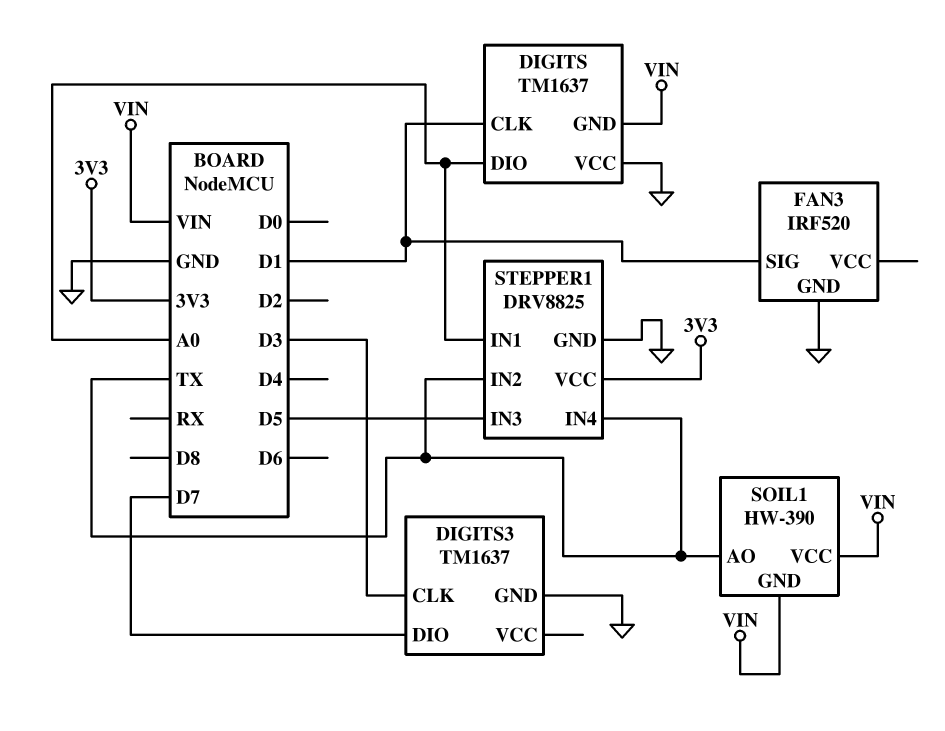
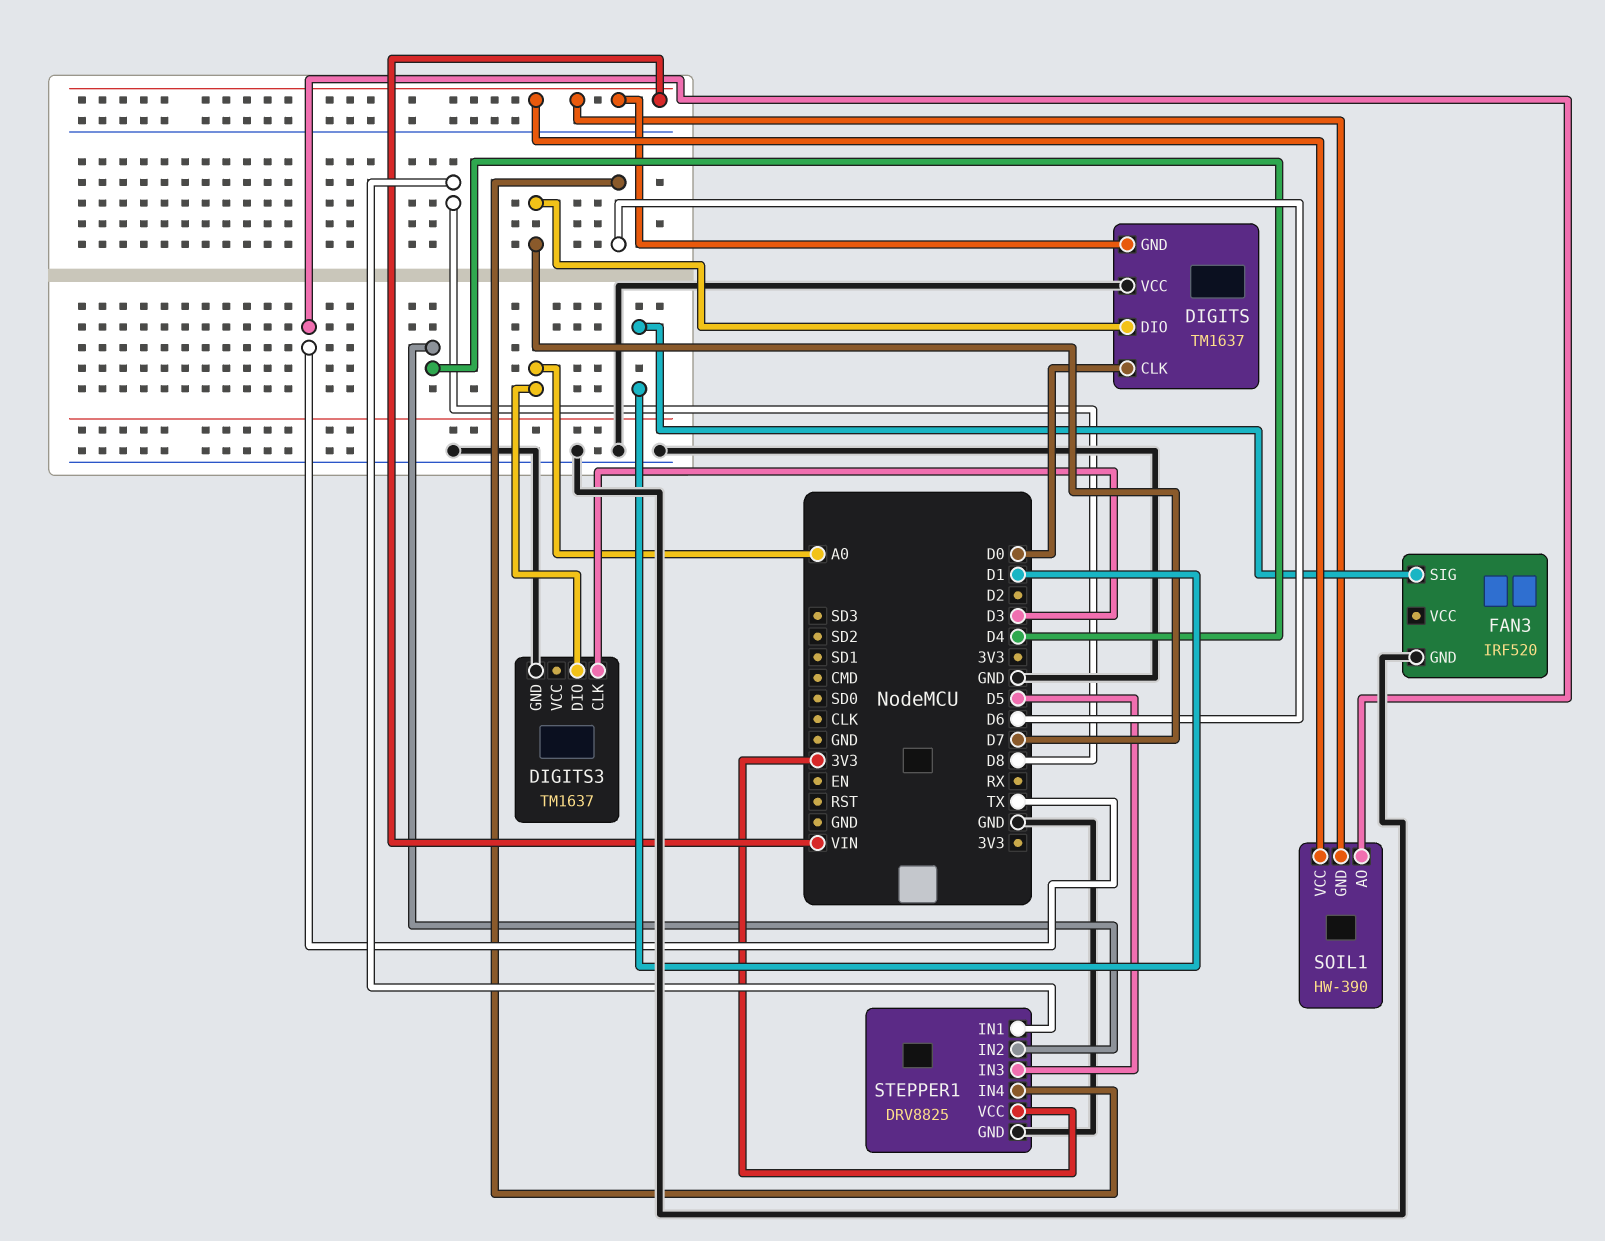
DIGITS pin CLK: D1 -> D0
DIGITS pin DIO: A0 -> D7
DIGITS3 pin DIO: D7 -> A0
STEPPER1 pin IN1: A0 -> D8
STEPPER1 pin IN2: TX -> D4
STEPPER1 pin IN4: TX -> D6

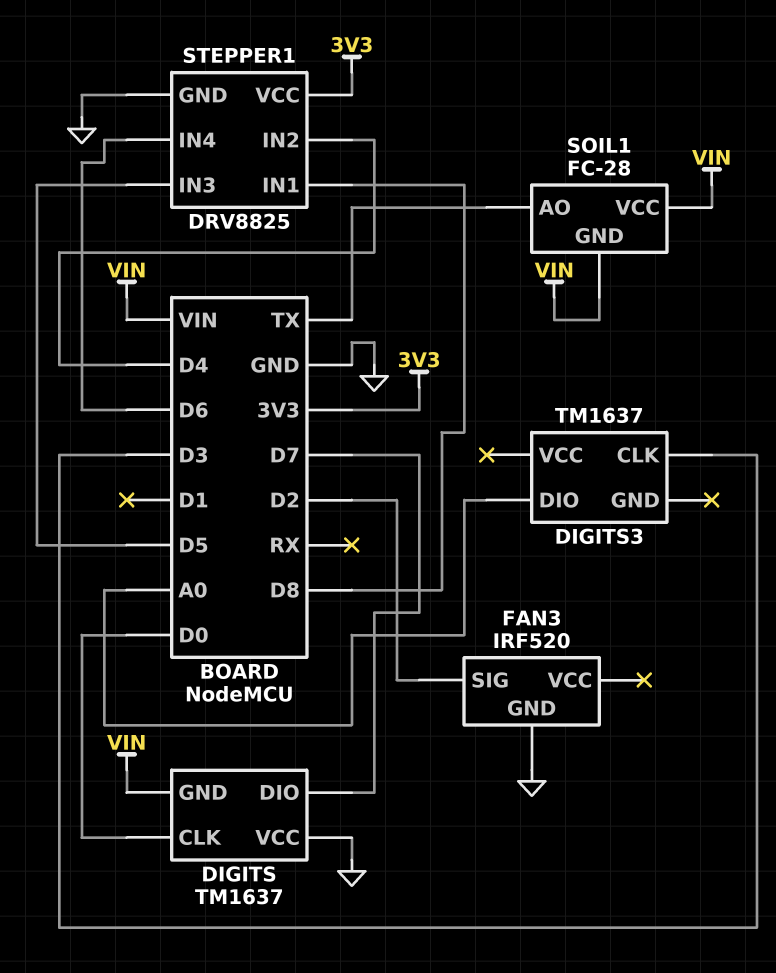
DIGITS3 pin GND: GND -> none
FAN3 pin SIG: D1 -> D2
SOIL1: HW-390 -> FC-28

